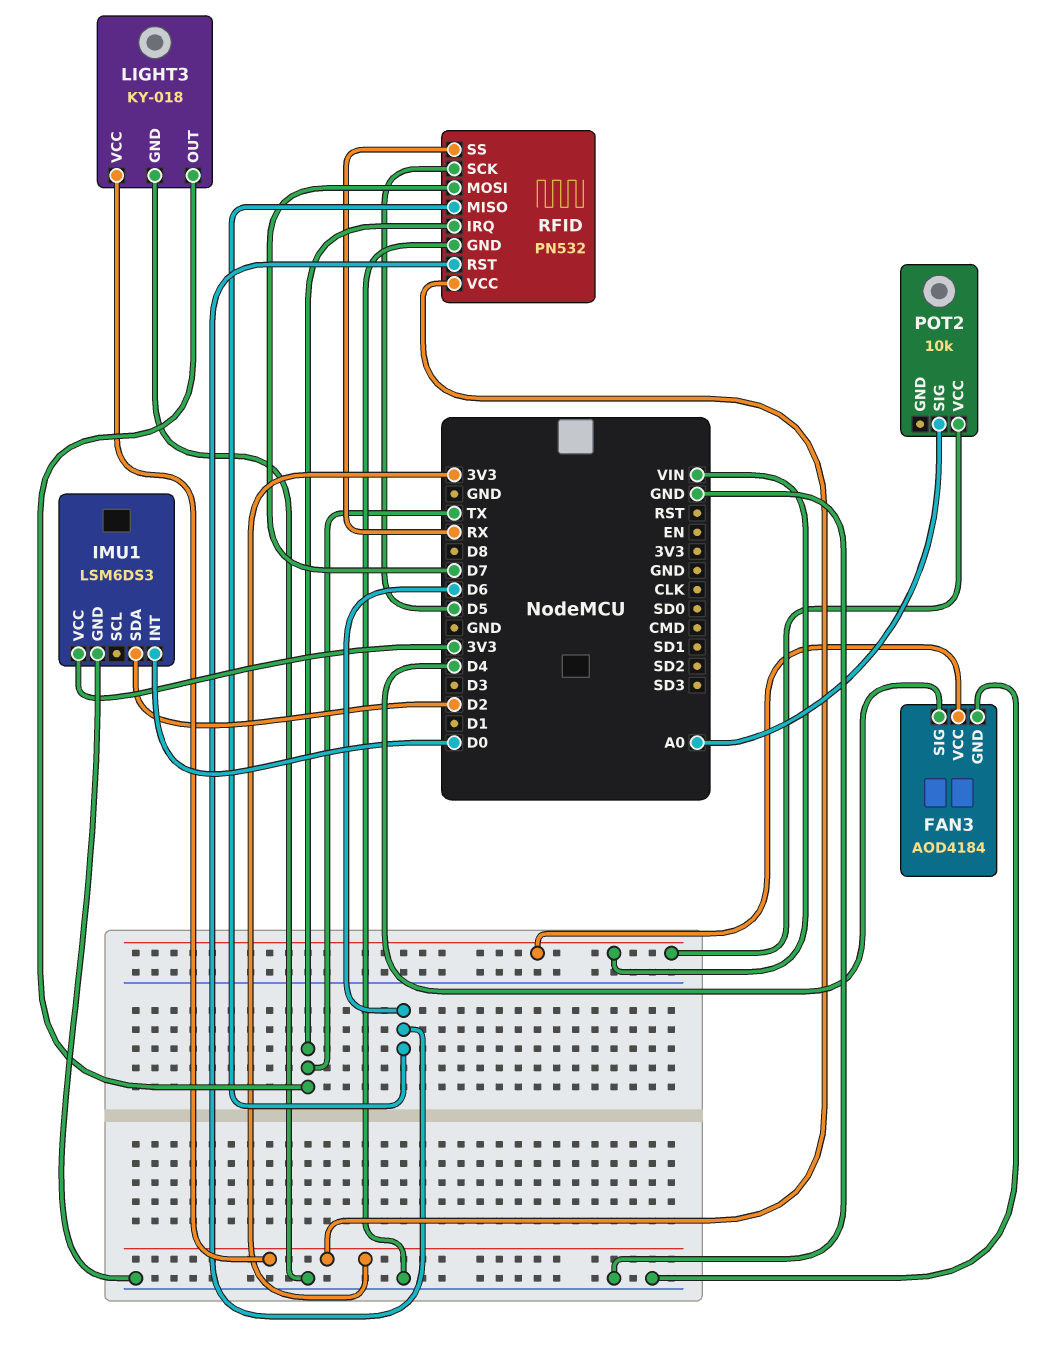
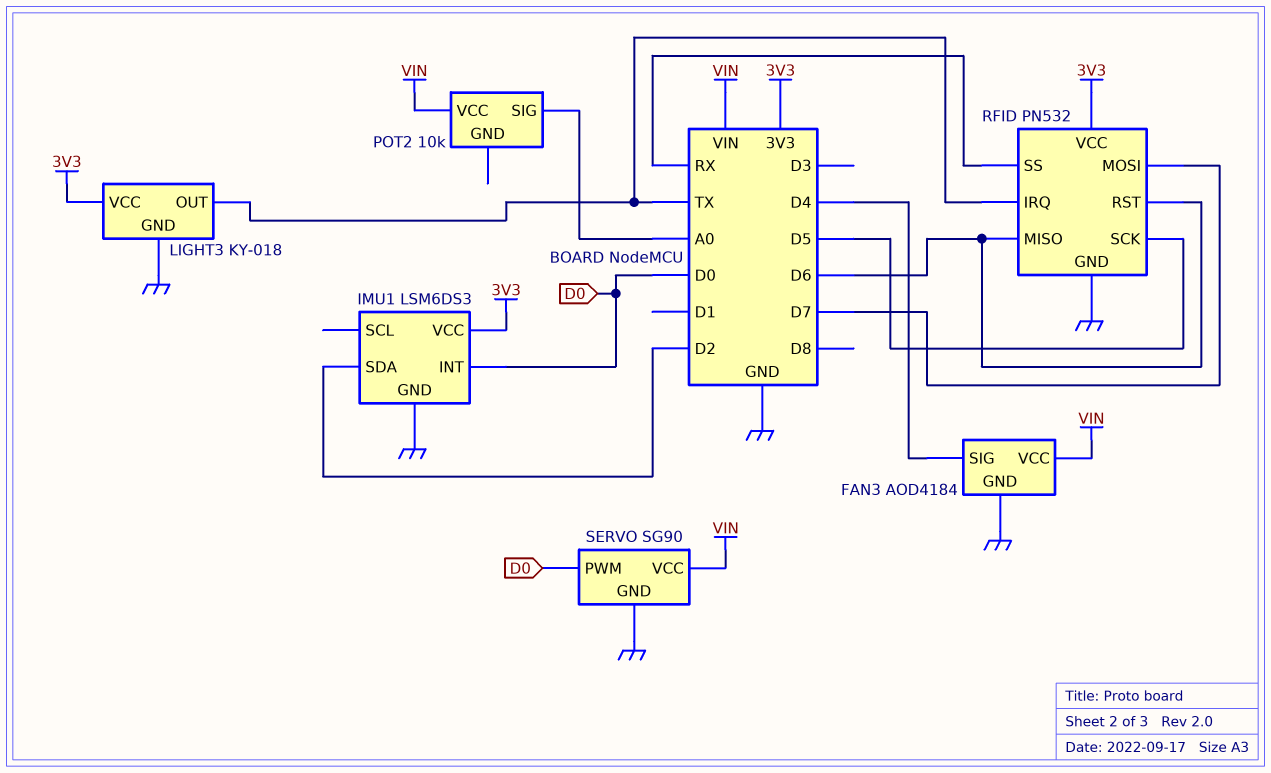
SERVO: none -> SG90
SERVO pin GND: none -> GND
SERVO pin PWM: none -> D0
SERVO pin VCC: none -> VIN

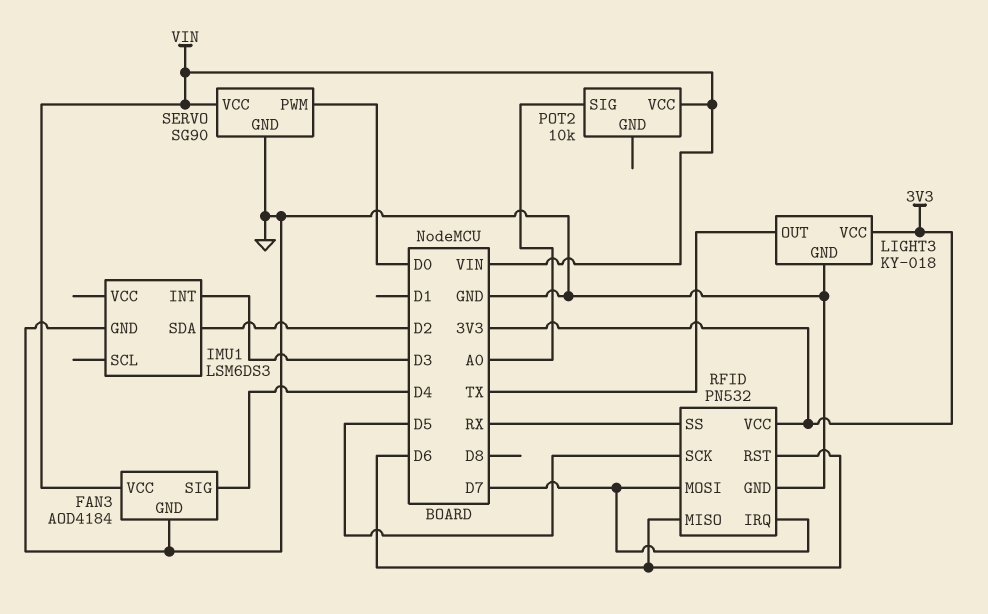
IMU1 pin INT: D0 -> D3
IMU1 pin VCC: 3V3 -> none
RFID pin IRQ: TX -> D7

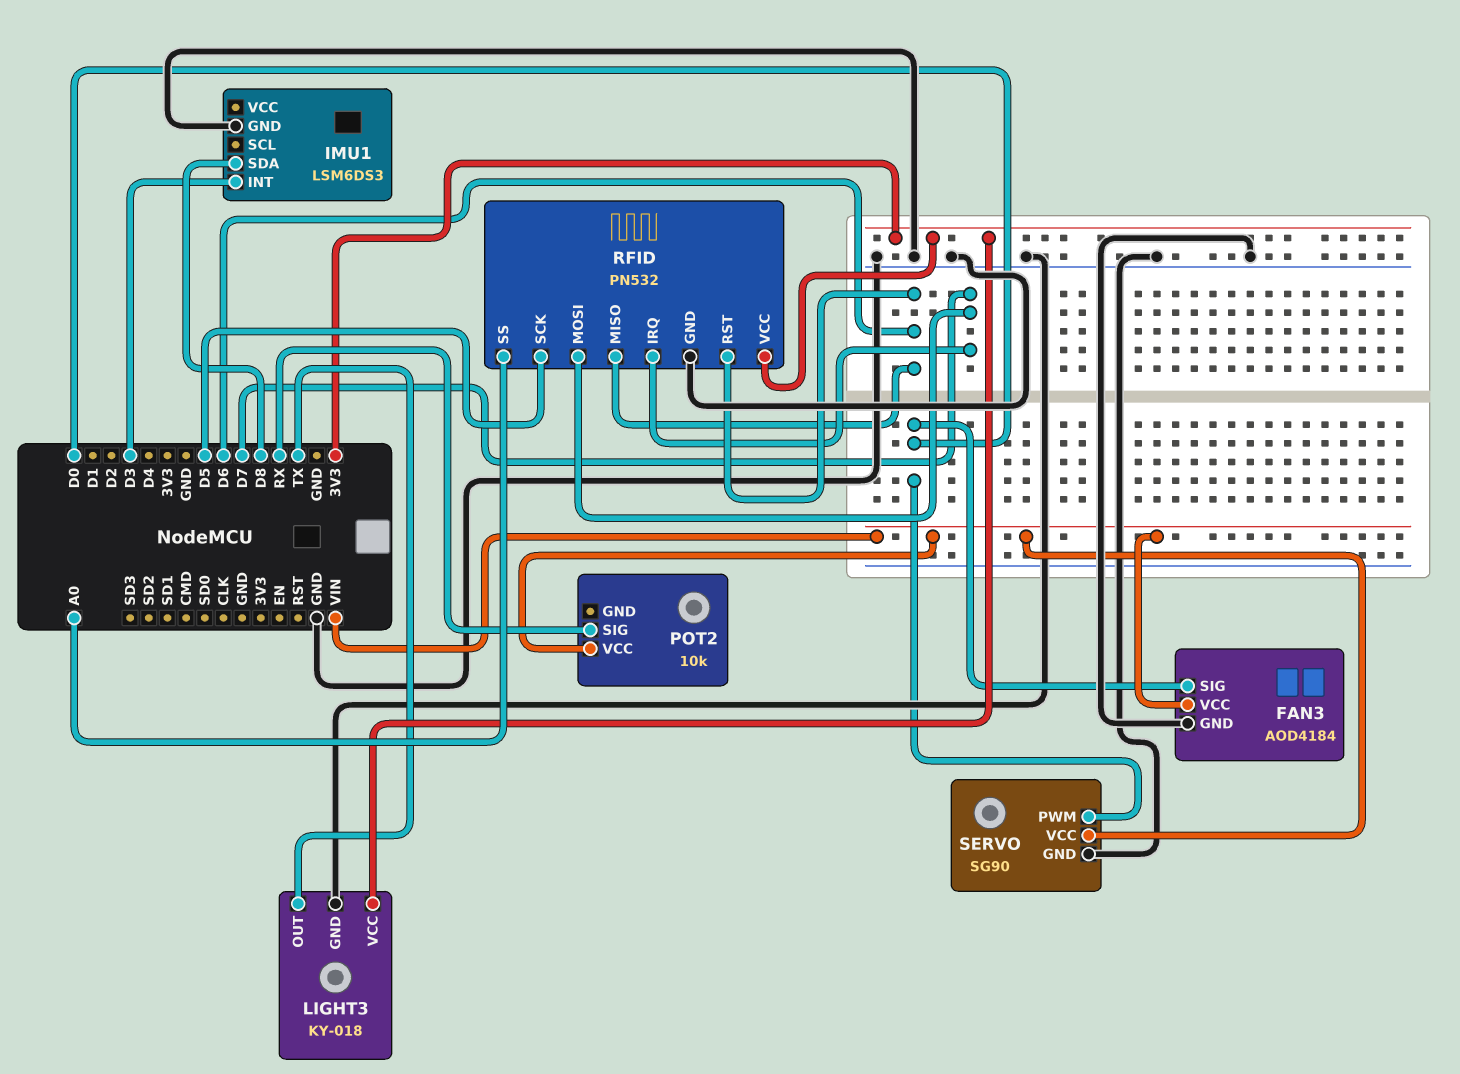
FAN3 pin SIG: D4 -> D0
IMU1 pin SDA: D2 -> D8
POT2 pin SIG: A0 -> RX
RFID pin SS: RX -> A0

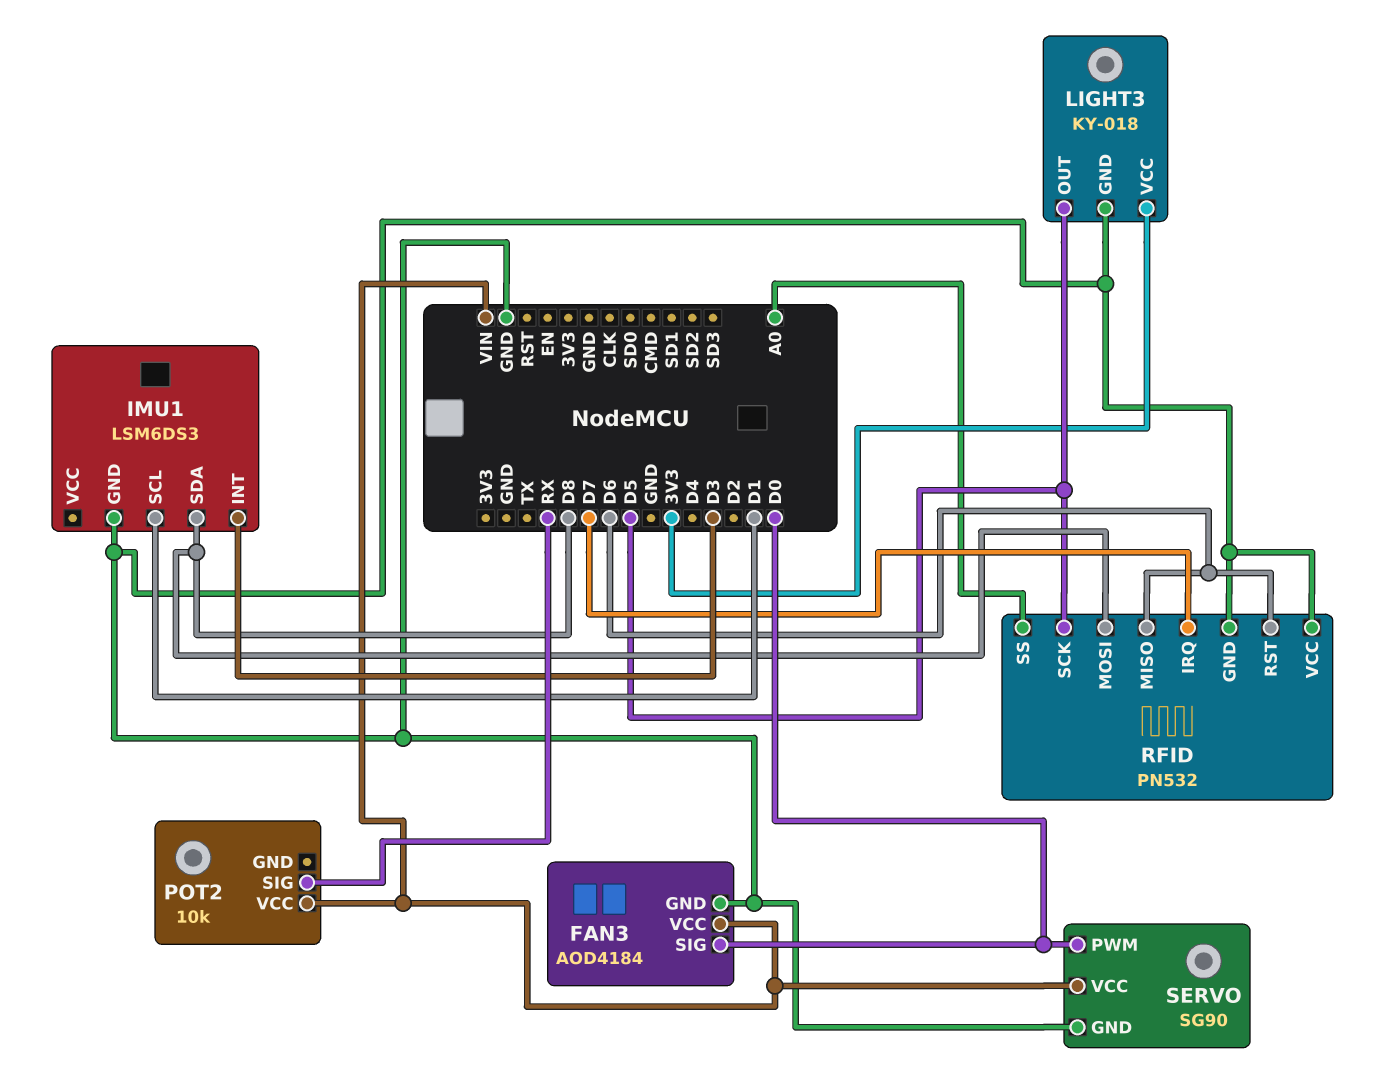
IMU1 pin SCL: none -> D1
LIGHT3 pin OUT: TX -> D5
RFID pin MOSI: D7 -> D8
RFID pin VCC: 3V3 -> GND

